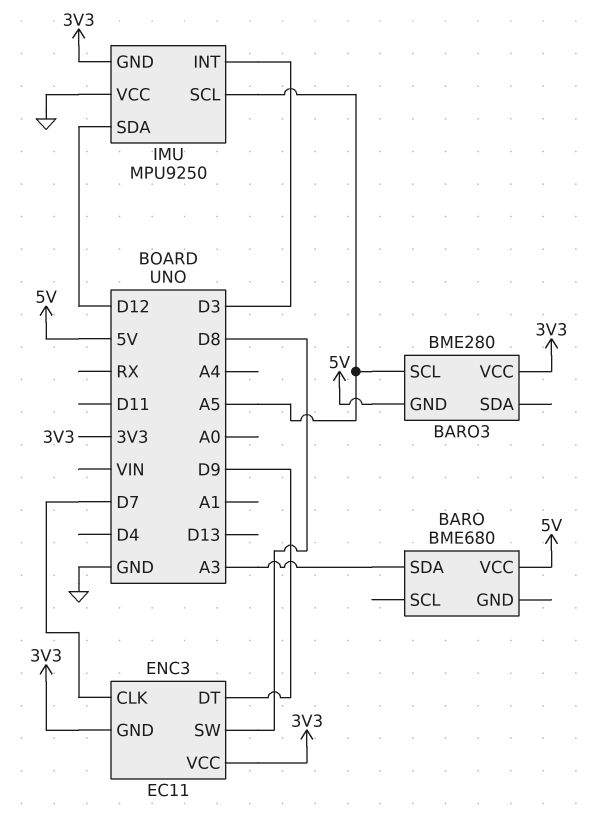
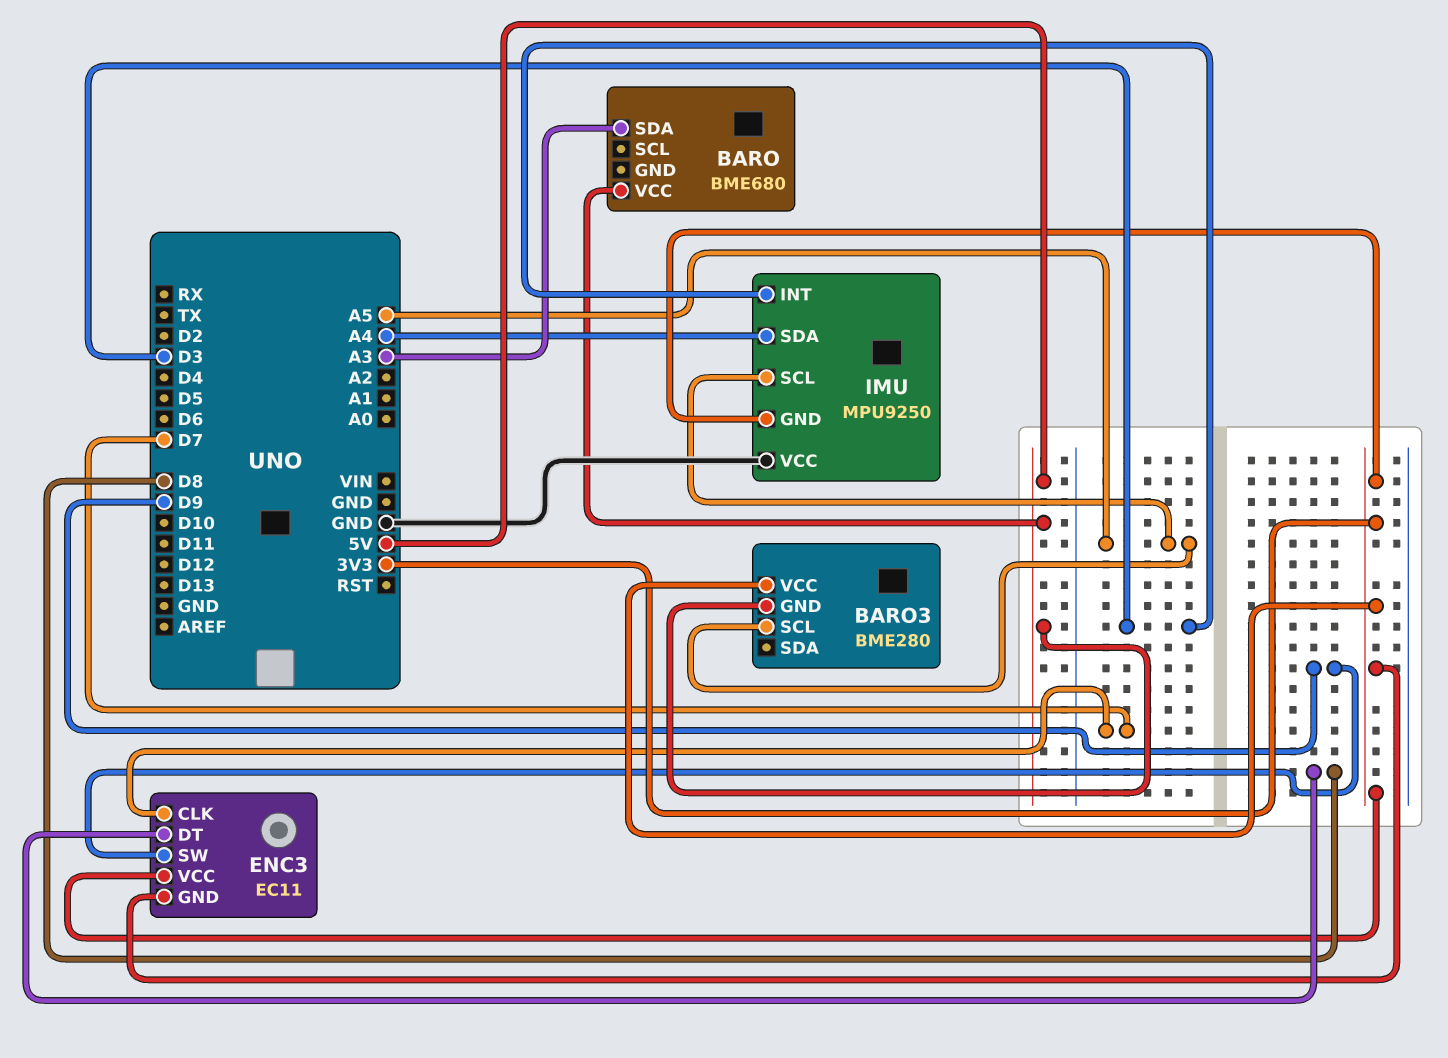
ENC3 pin DT: D9 -> D8
ENC3 pin SW: D8 -> D9
IMU pin SDA: D12 -> A4

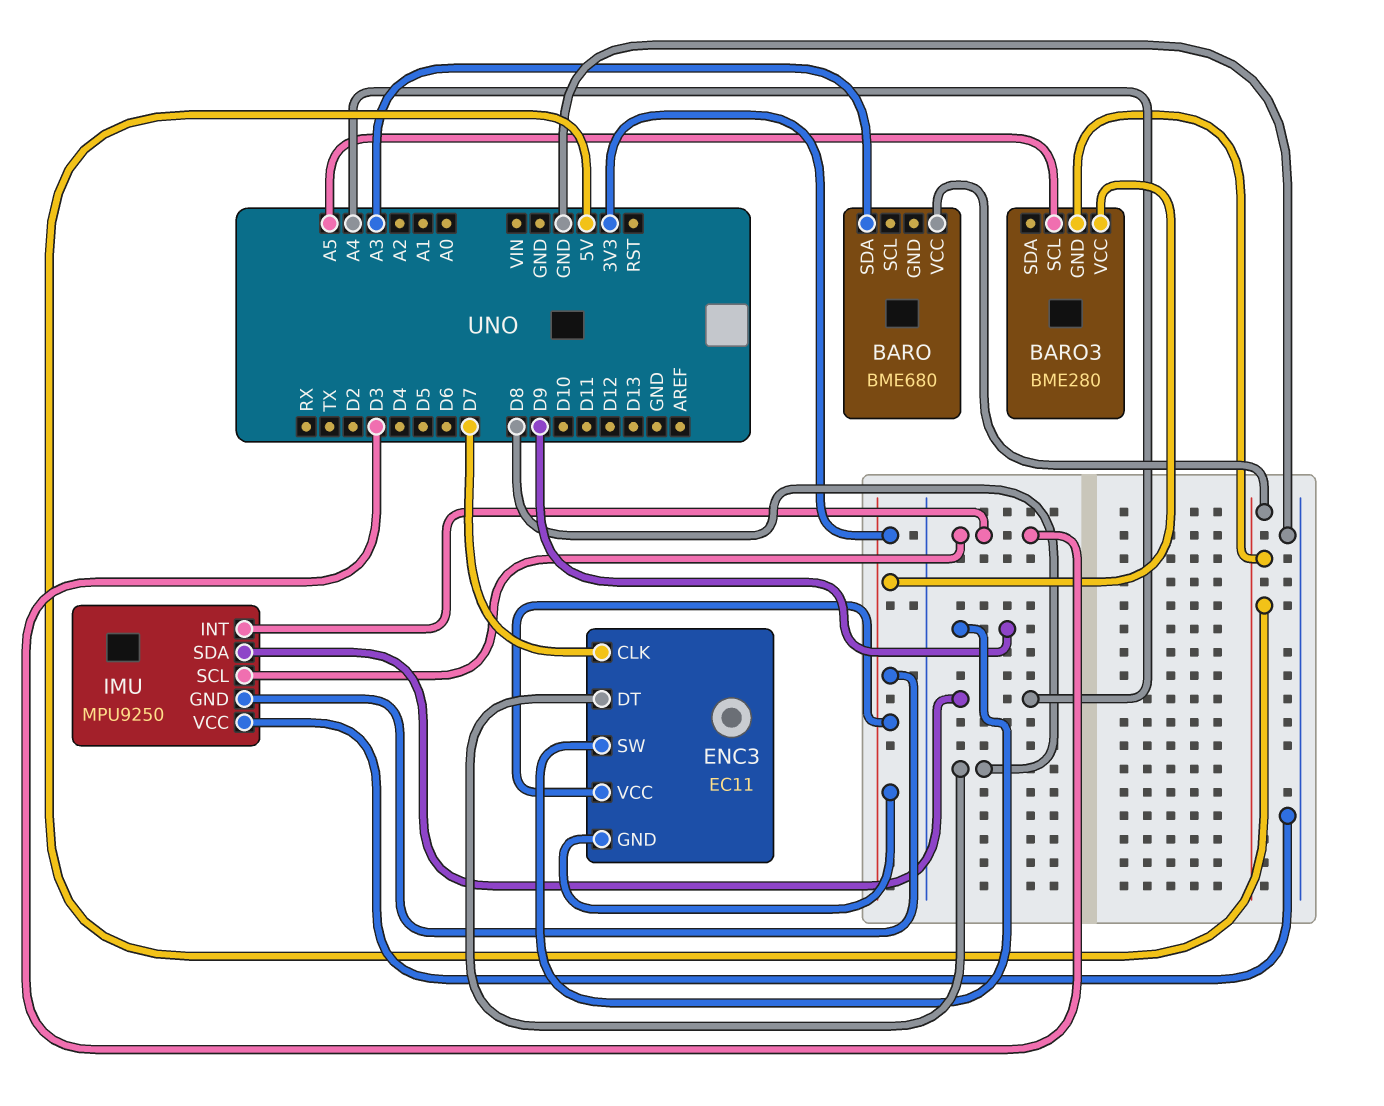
IMU pin SCL: A5 -> D3

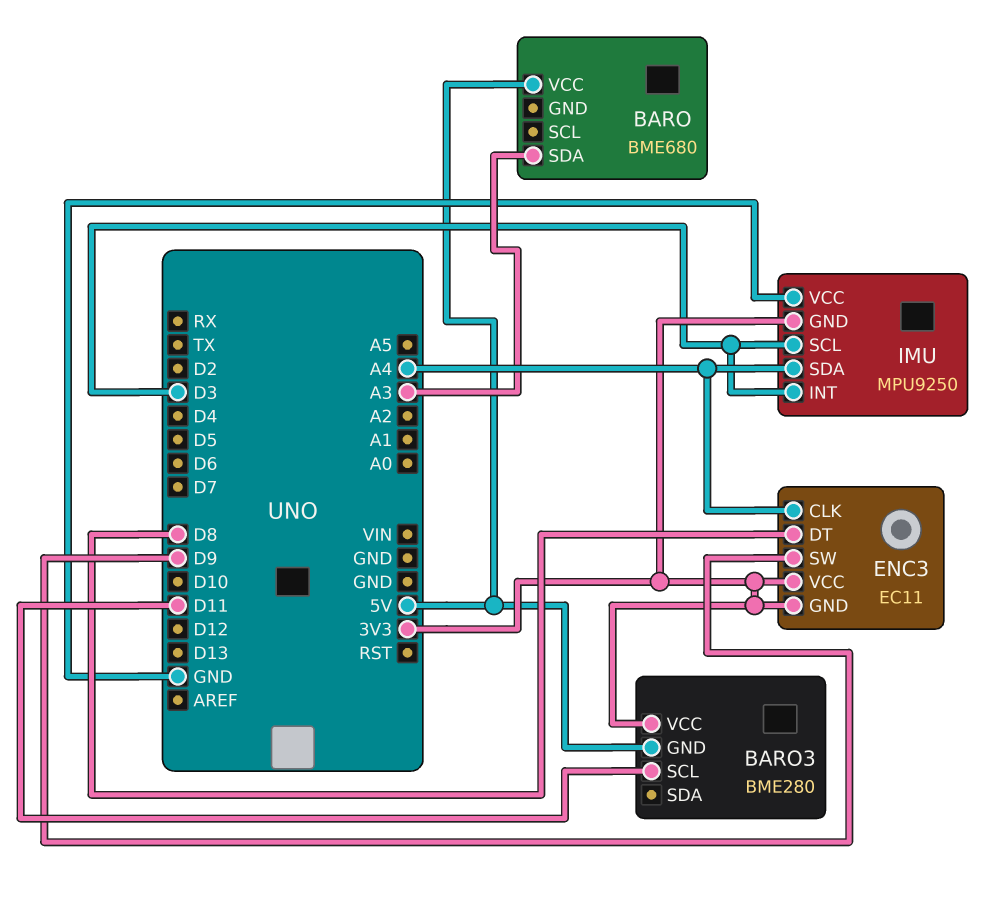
BARO3 pin SCL: A5 -> D11
ENC3 pin CLK: D7 -> A4

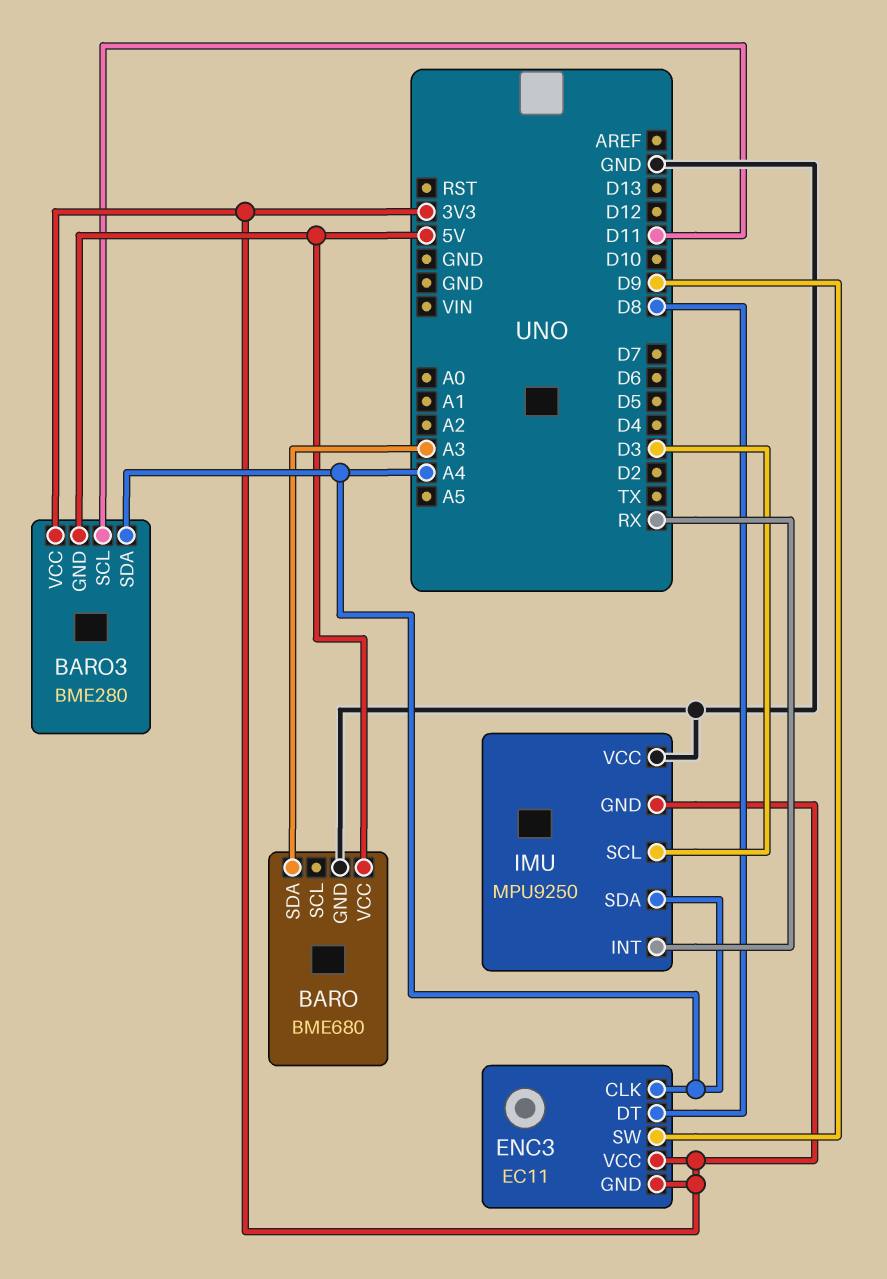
BARO pin GND: none -> GND
BARO3 pin SDA: none -> A4
IMU pin INT: D3 -> RX

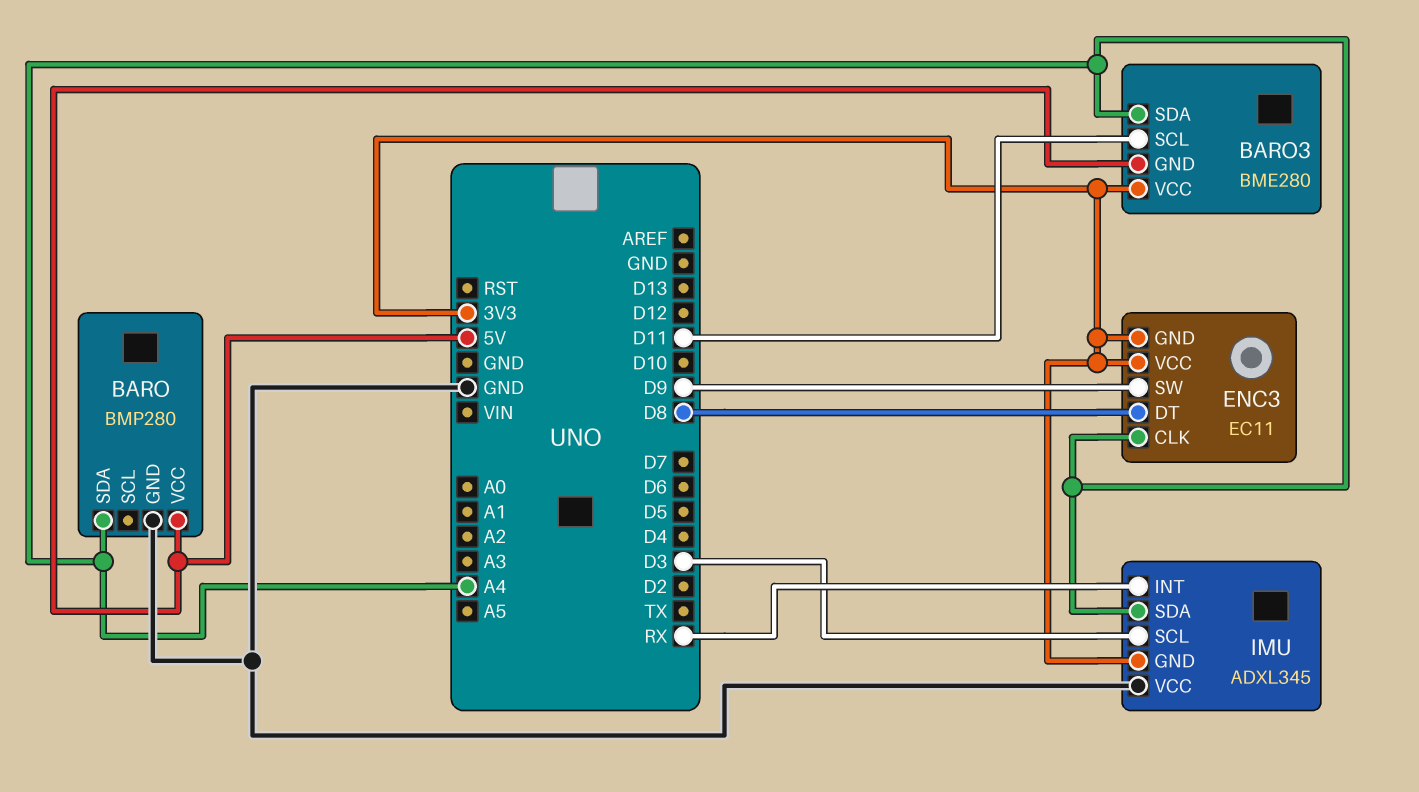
BARO: BME680 -> BMP280
BARO pin SDA: A3 -> A4
IMU: MPU9250 -> ADXL345

